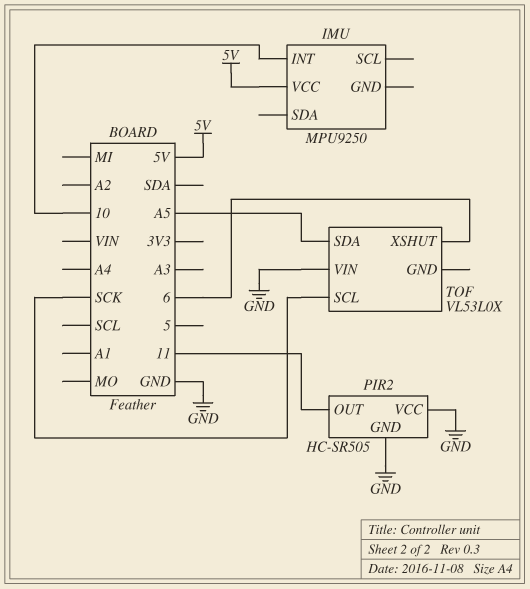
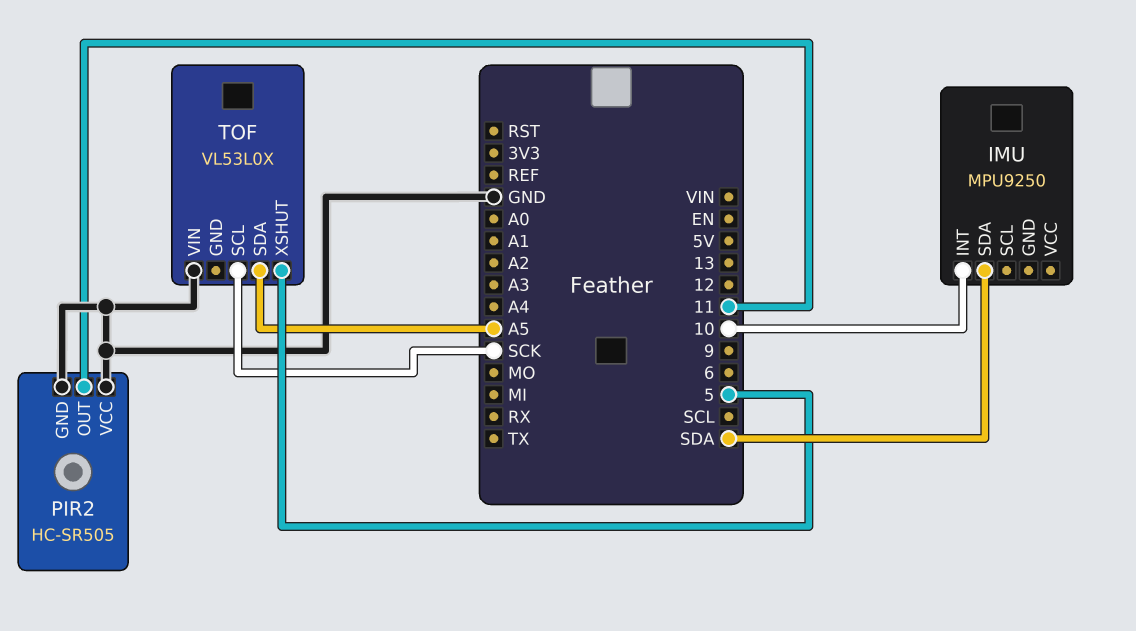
IMU pin SDA: none -> SDA
IMU pin VCC: 5V -> none
TOF pin XSHUT: 6 -> 5

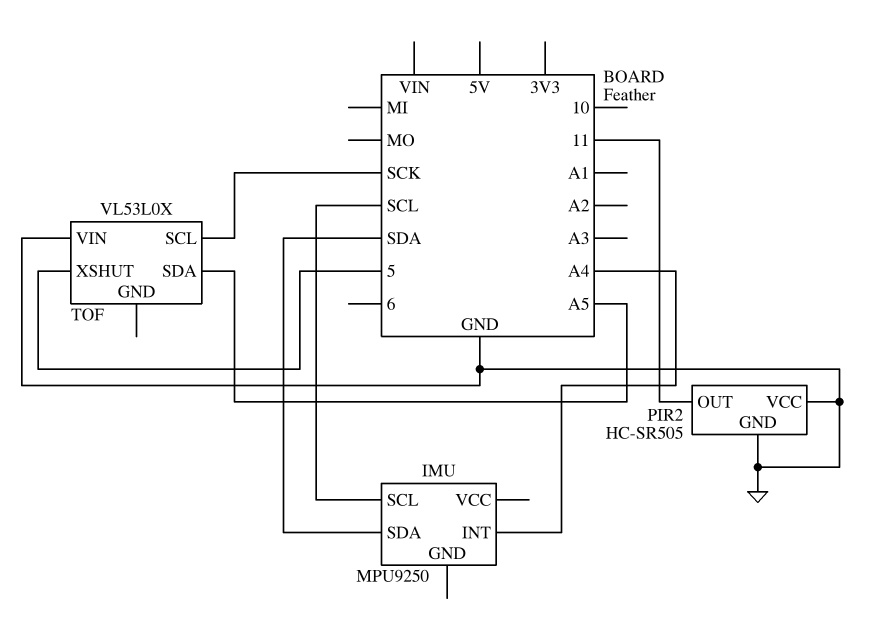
IMU pin INT: 10 -> A4
IMU pin SCL: none -> SCL

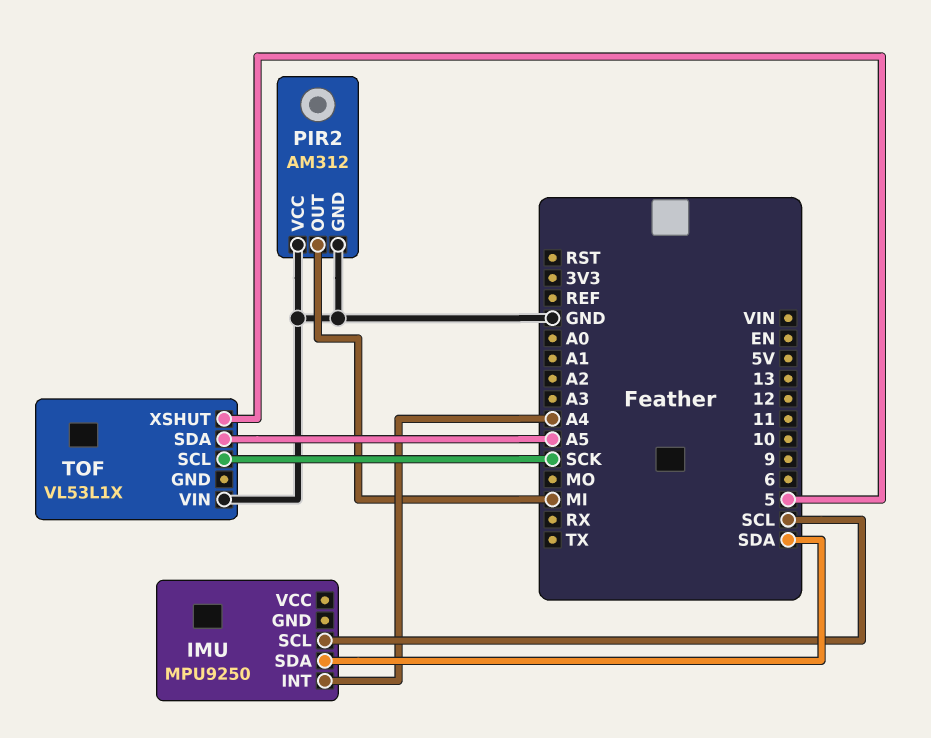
PIR2: HC-SR505 -> AM312
PIR2 pin OUT: 11 -> MI
TOF: VL53L0X -> VL53L1X

